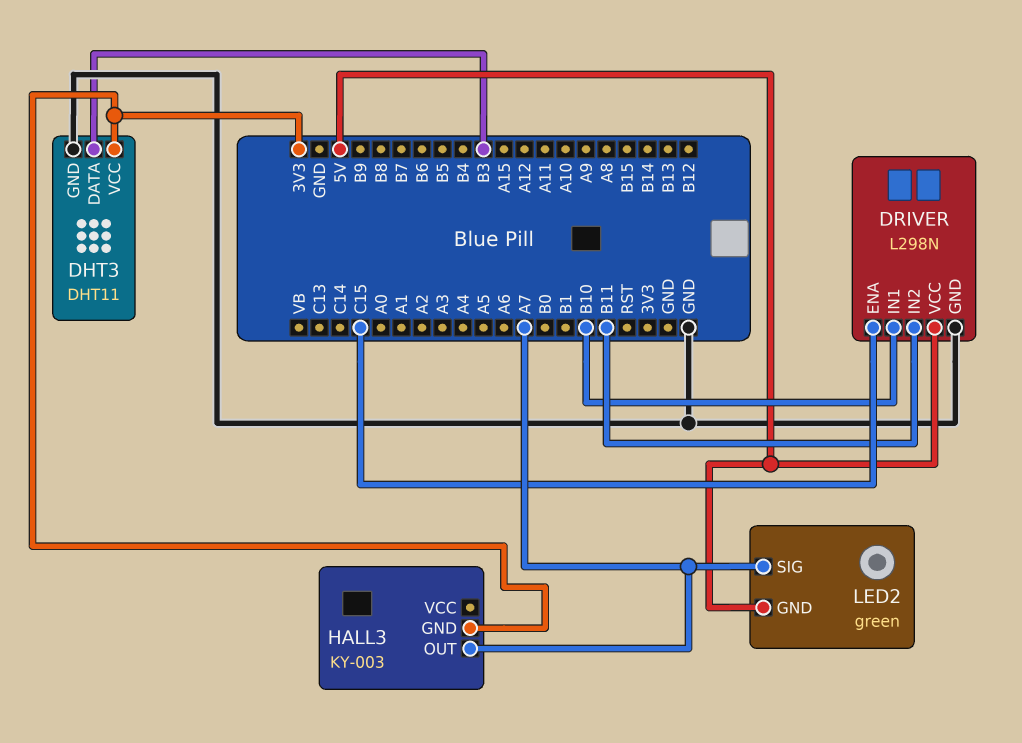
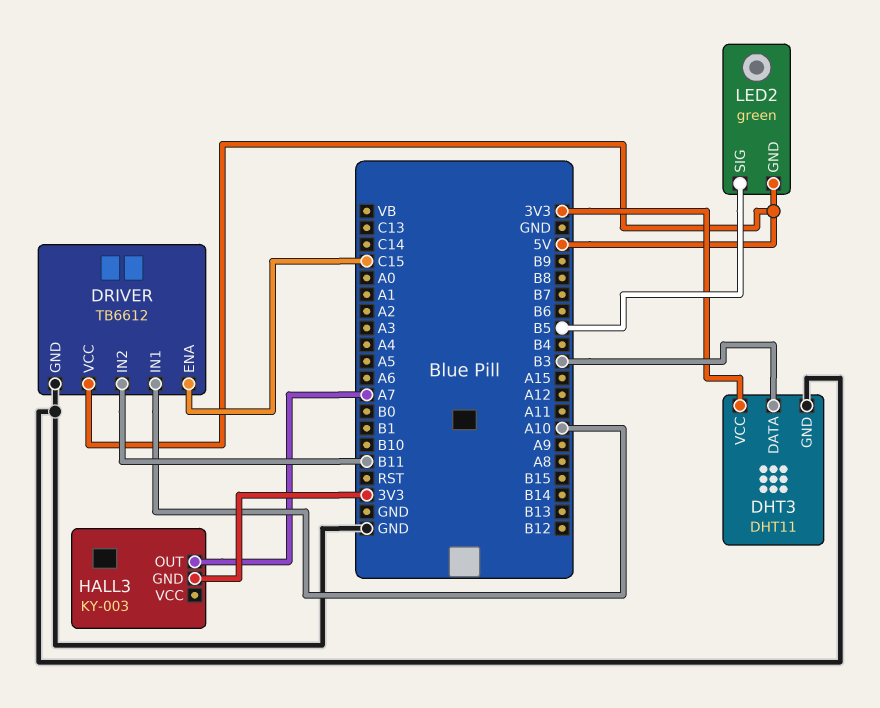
DRIVER: L298N -> TB6612
DRIVER pin IN1: B10 -> A10
LED2 pin SIG: A7 -> B5

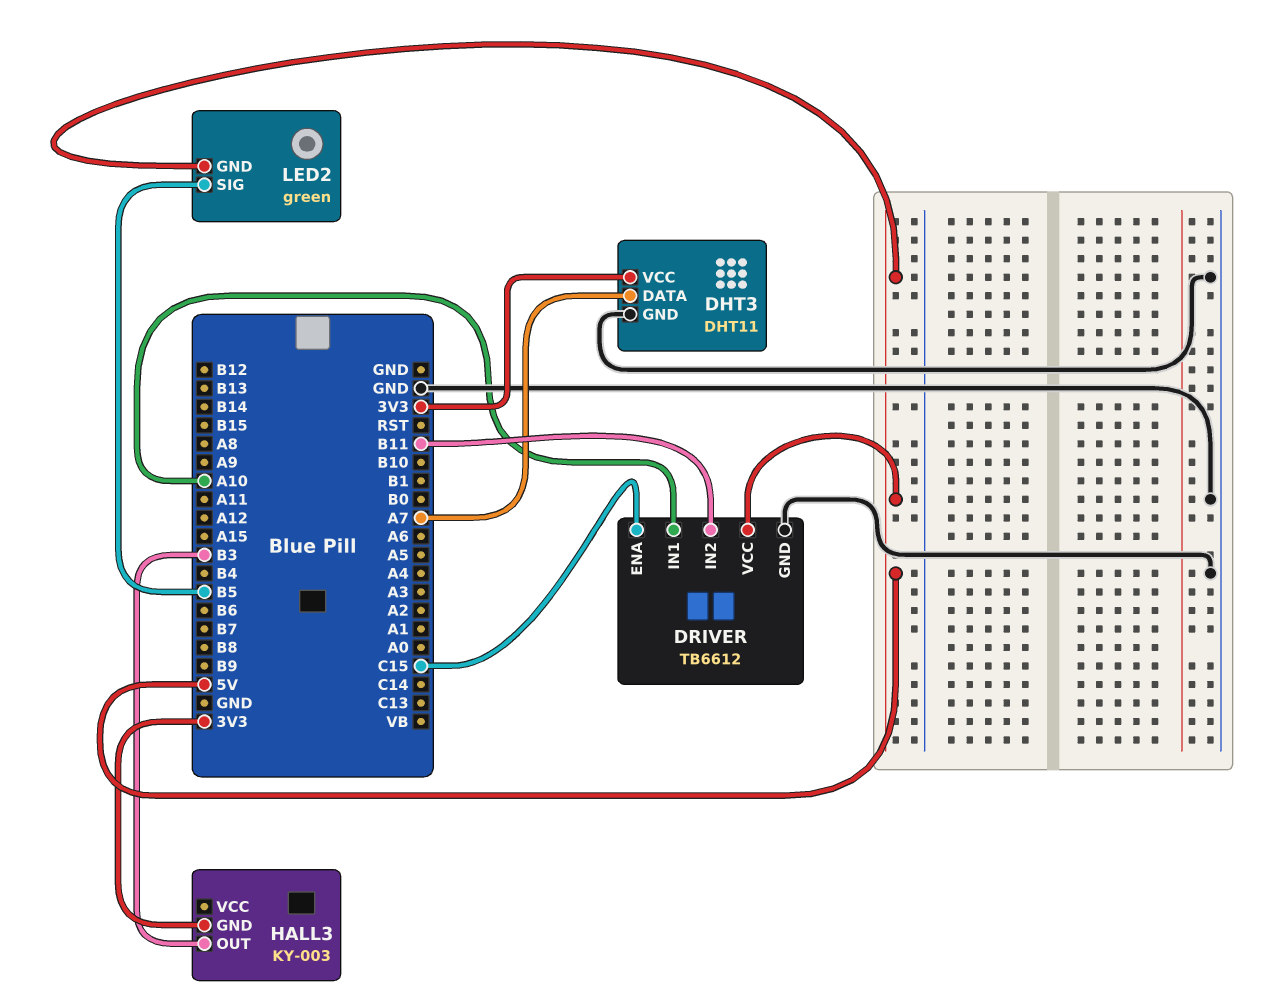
DHT3 pin DATA: B3 -> A7
HALL3 pin OUT: A7 -> B3

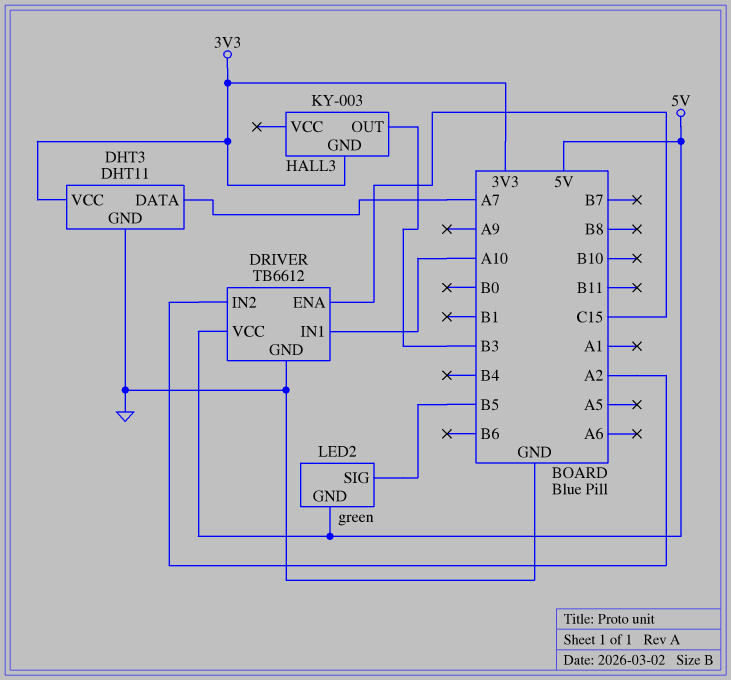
DRIVER pin IN2: B11 -> A2

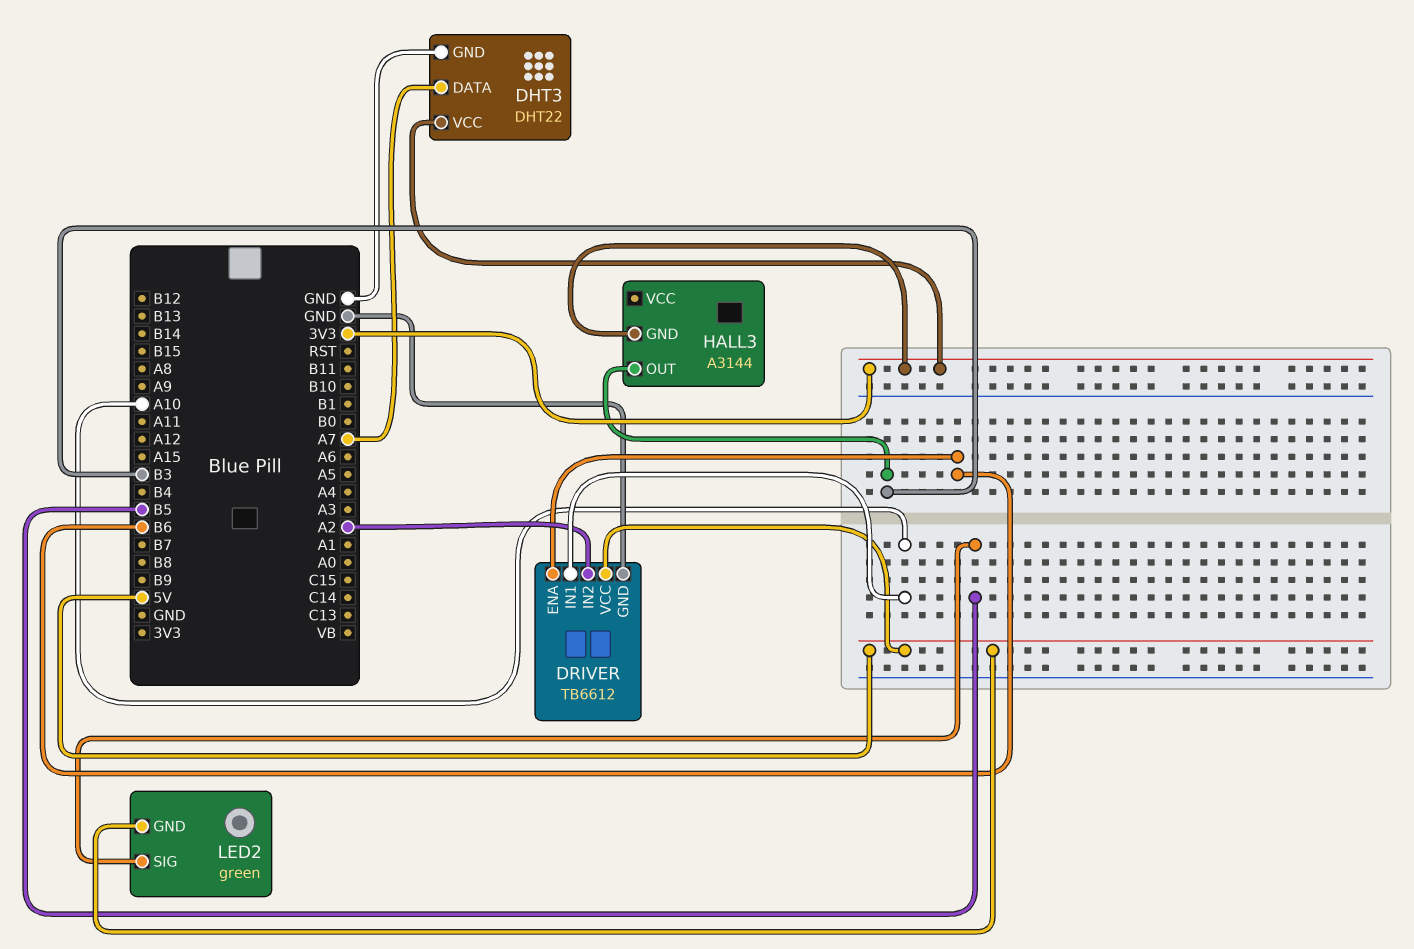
DHT3: DHT11 -> DHT22
DRIVER pin ENA: C15 -> B6
HALL3: KY-003 -> A3144

